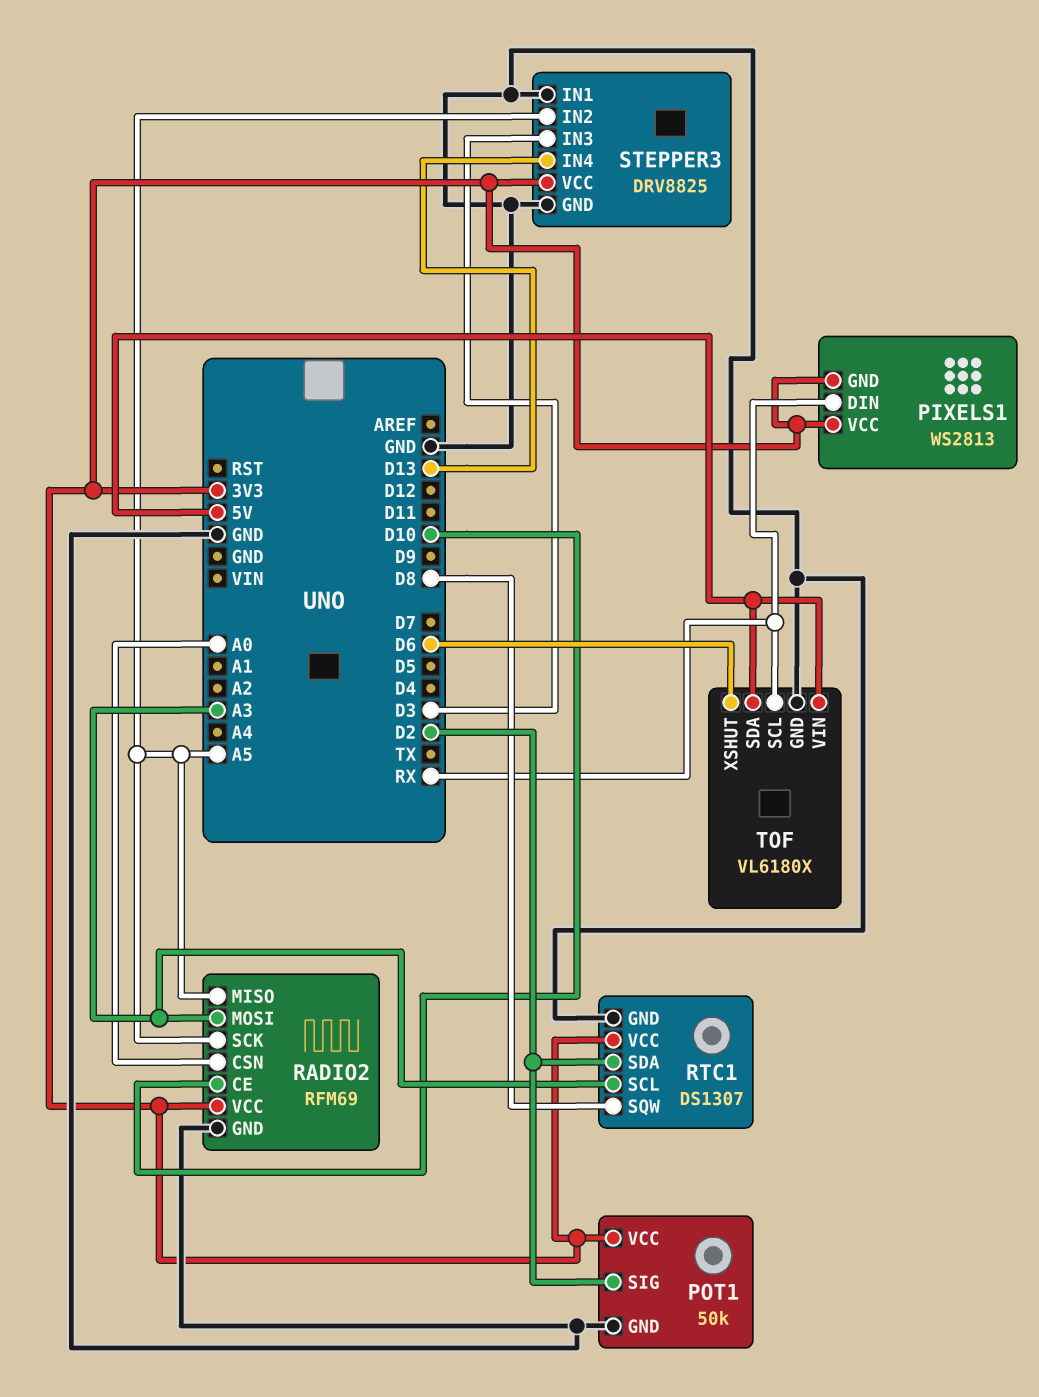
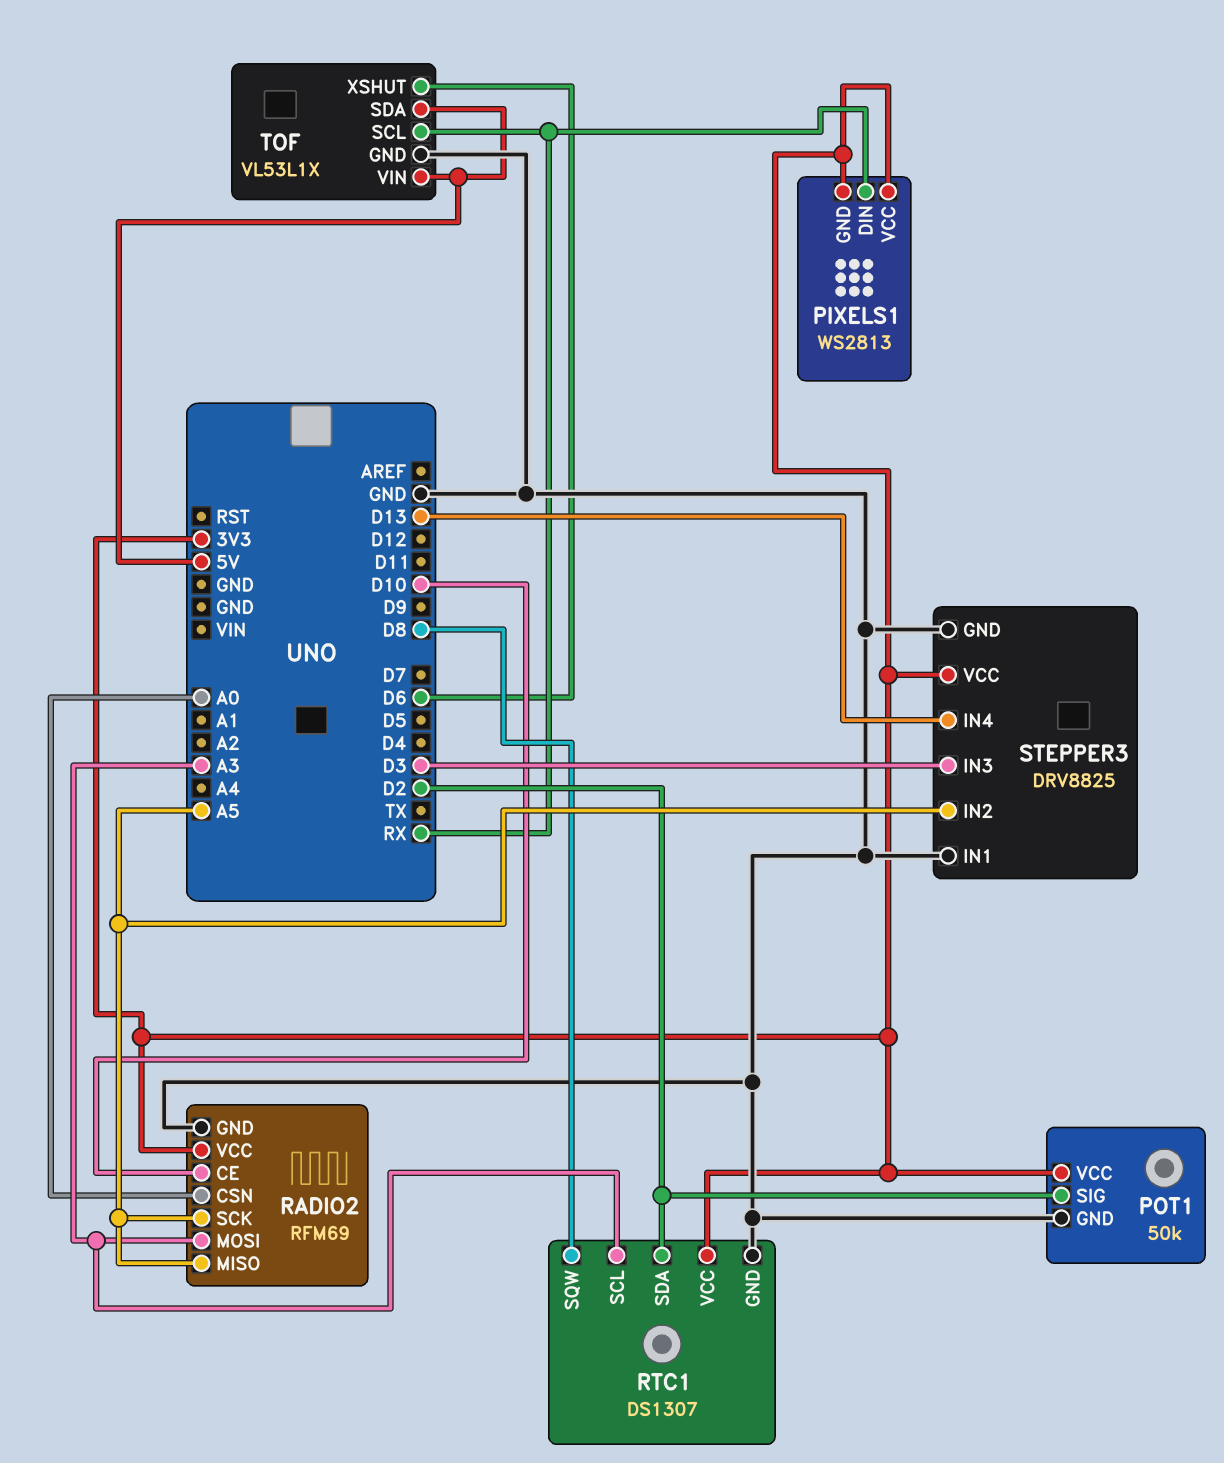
TOF: VL6180X -> VL53L1X

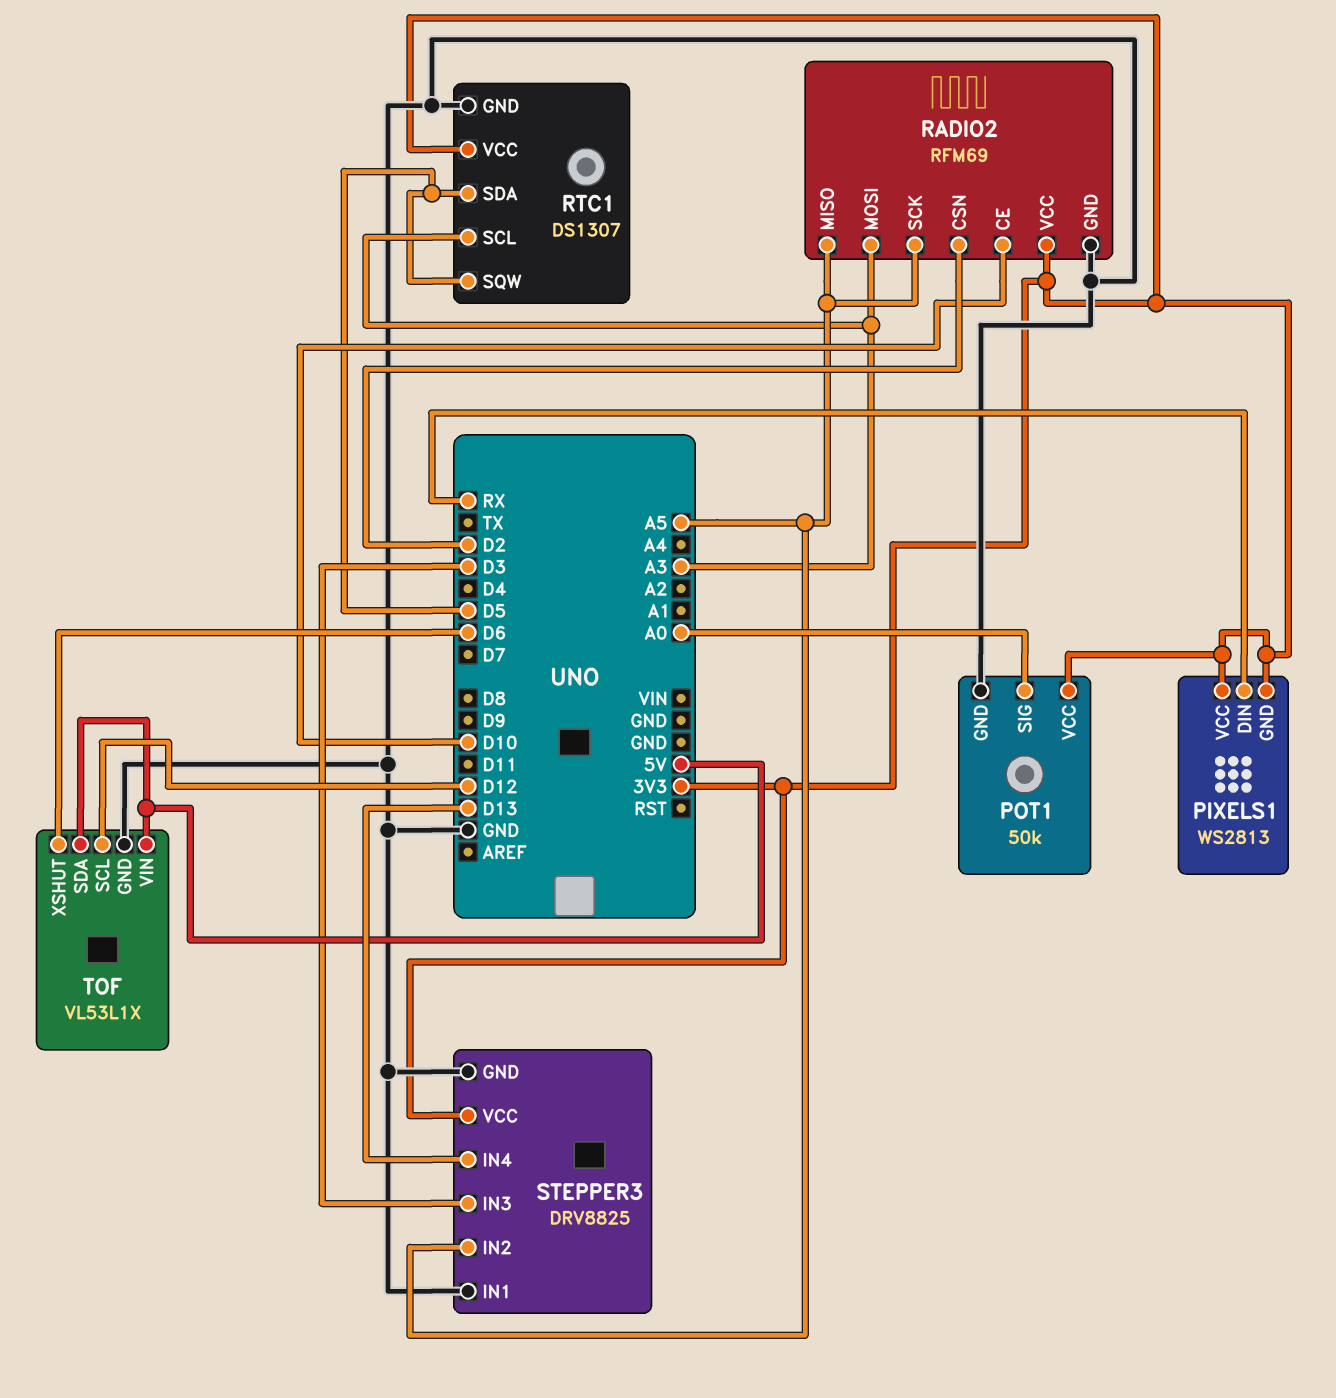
POT1 pin SIG: D2 -> A0
RADIO2 pin CSN: A0 -> D2
RTC1 pin SDA: D2 -> D5
RTC1 pin SQW: D8 -> D5
TOF pin SCL: RX -> D12

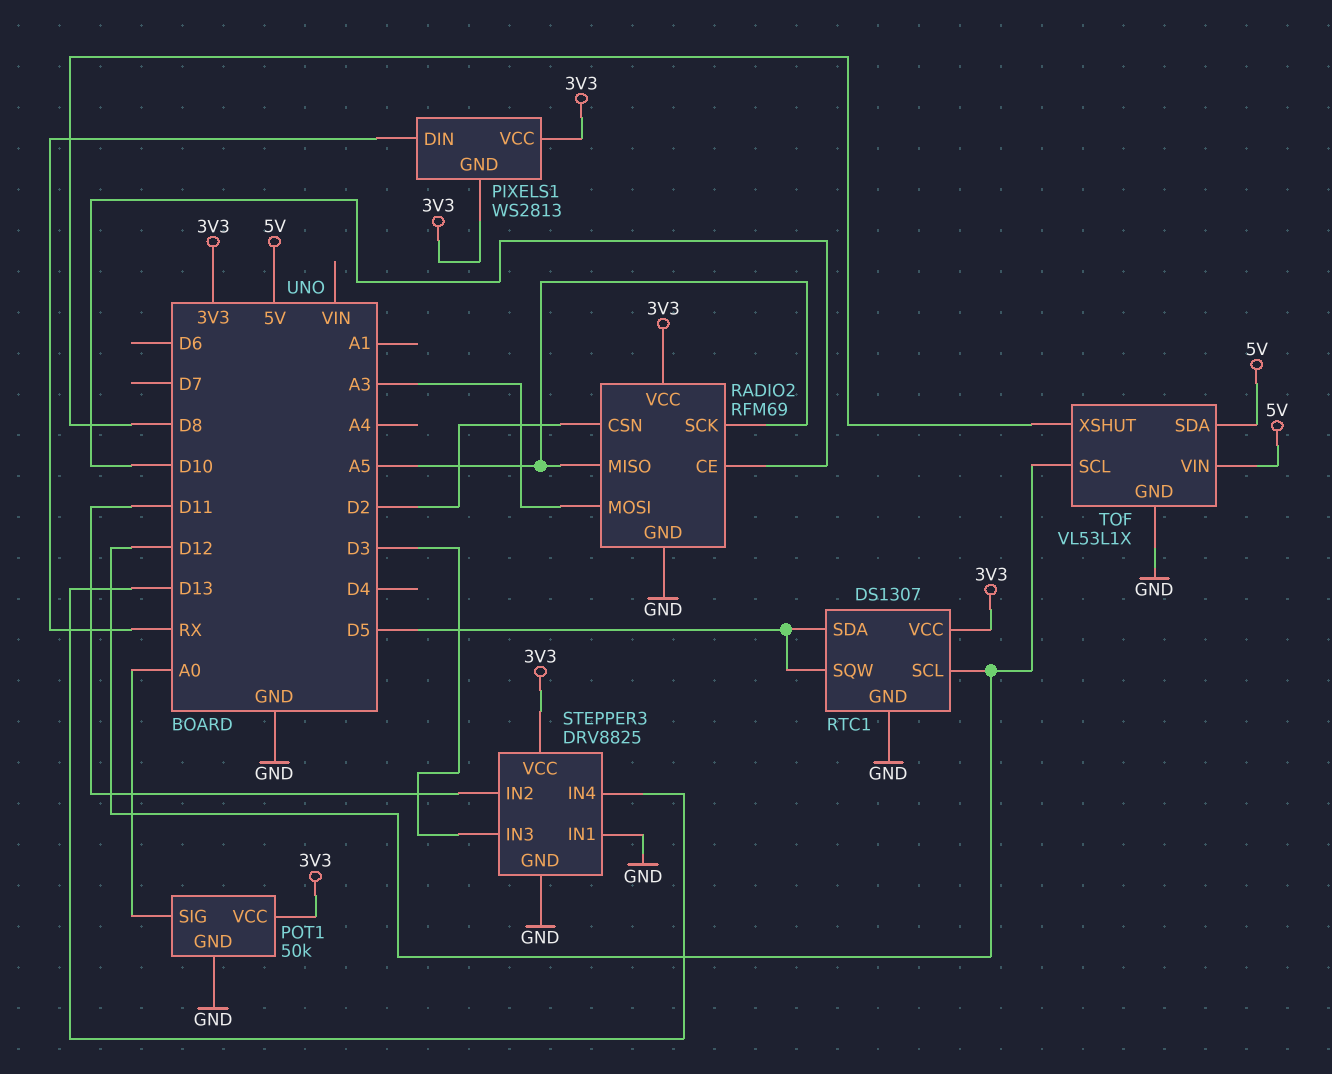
RTC1 pin SCL: A3 -> D12
STEPPER3 pin IN2: A5 -> D11
TOF pin XSHUT: D6 -> D8

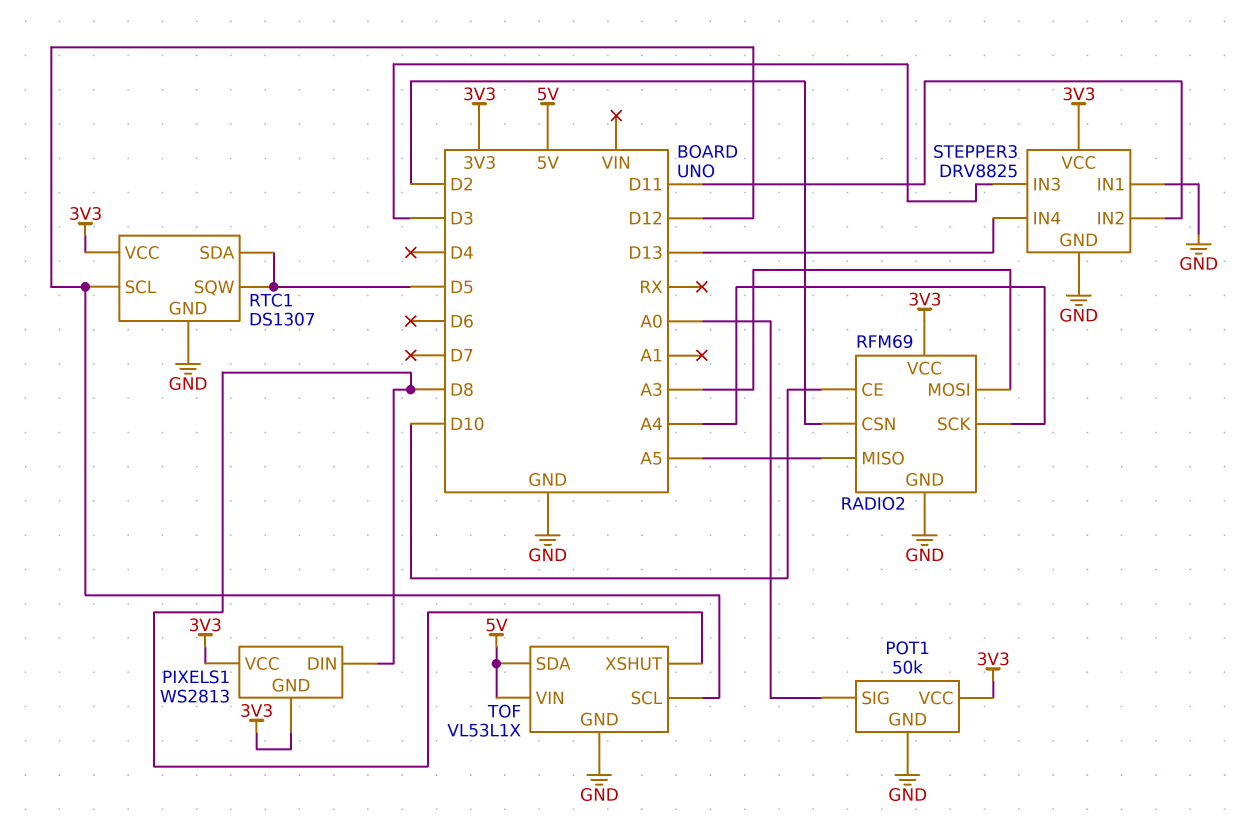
PIXELS1 pin DIN: RX -> D8
RADIO2 pin SCK: A5 -> A4

